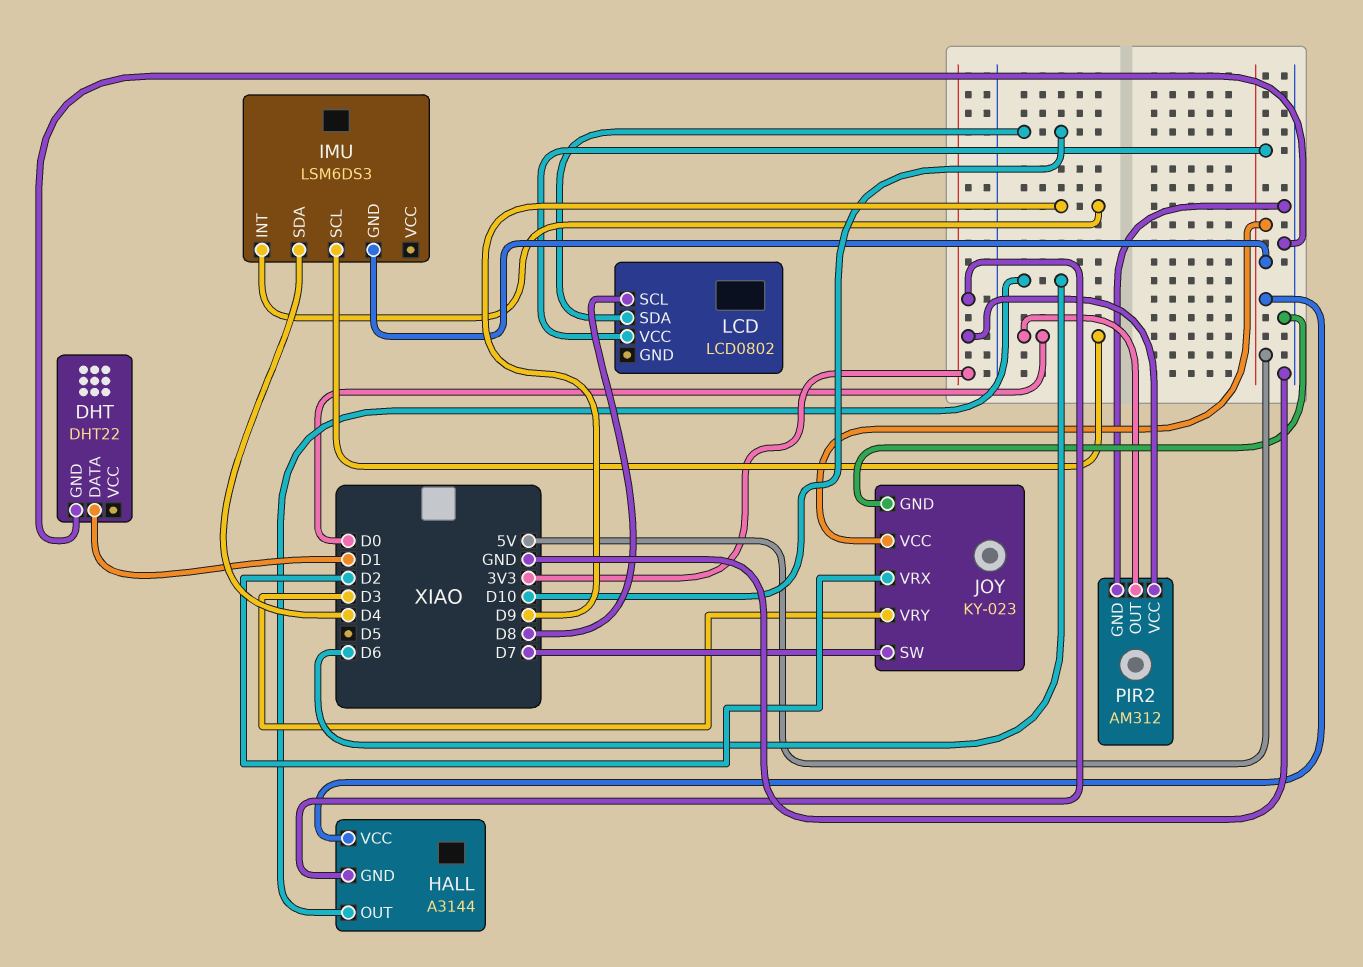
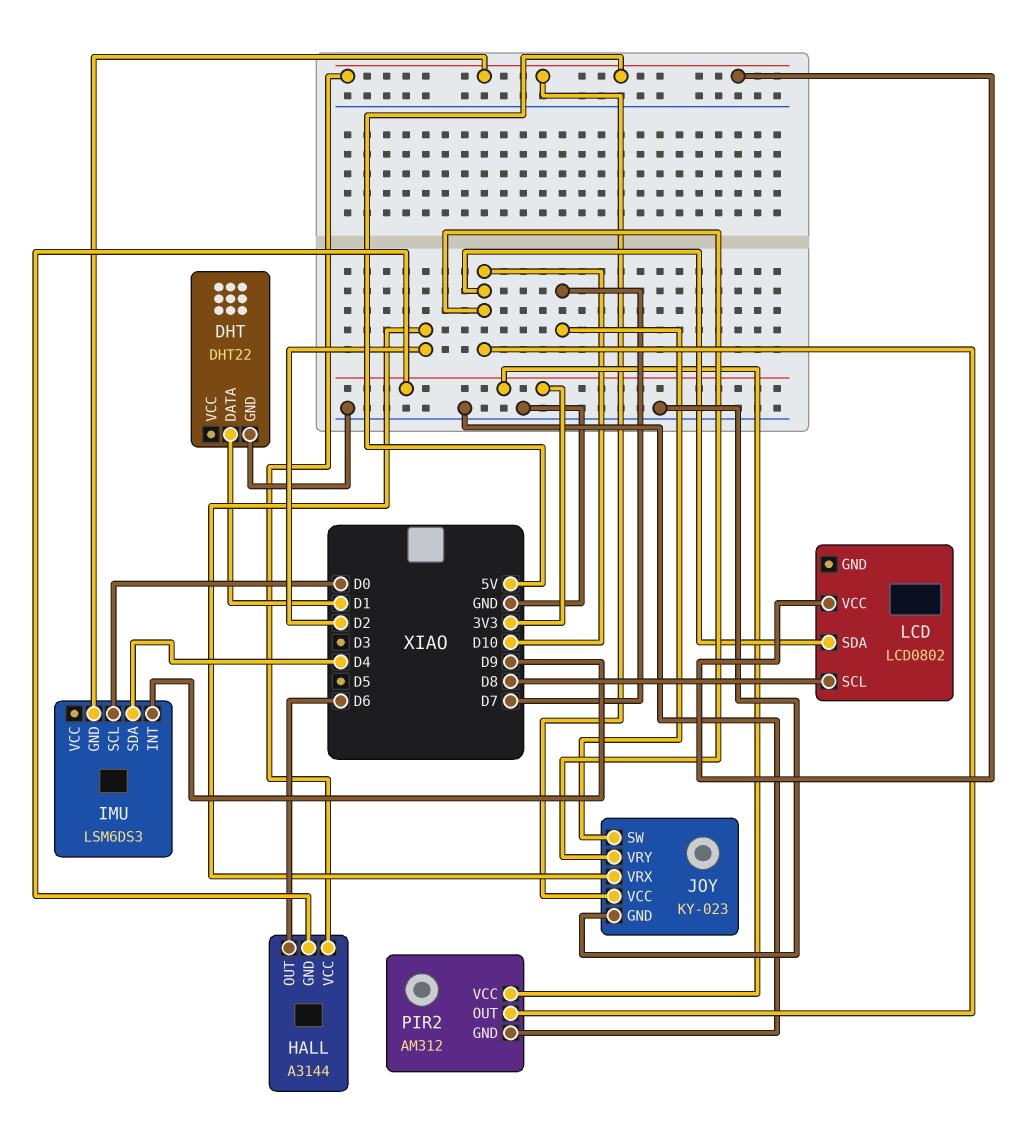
JOY pin VRY: D3 -> D10
PIR2 pin OUT: D0 -> D10

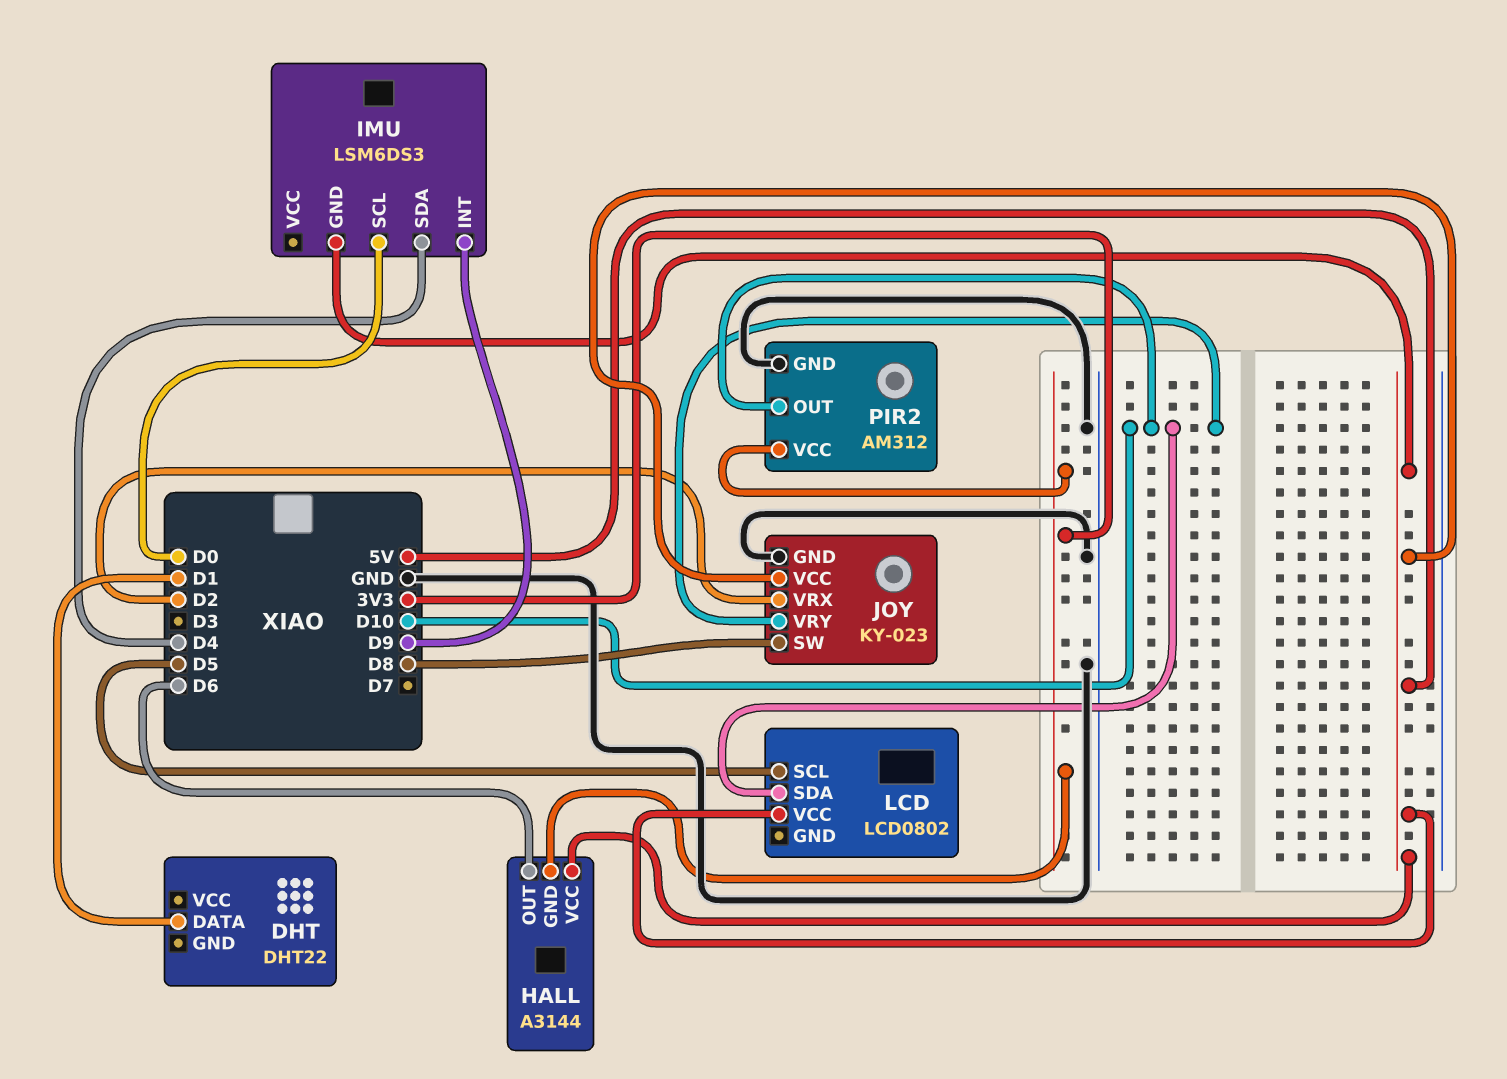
DHT pin GND: GND -> none
JOY pin SW: D7 -> D8
LCD pin SCL: D8 -> D5

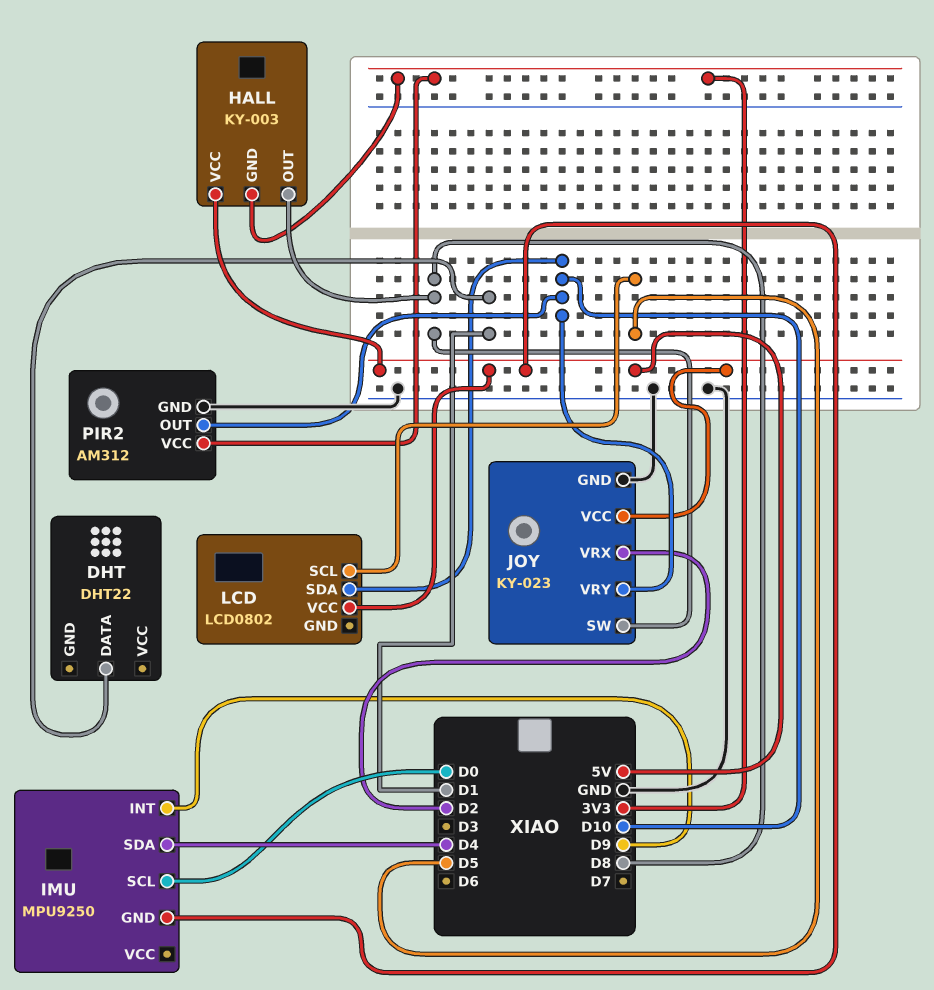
HALL: A3144 -> KY-003
HALL pin OUT: D6 -> D8
IMU: LSM6DS3 -> MPU9250

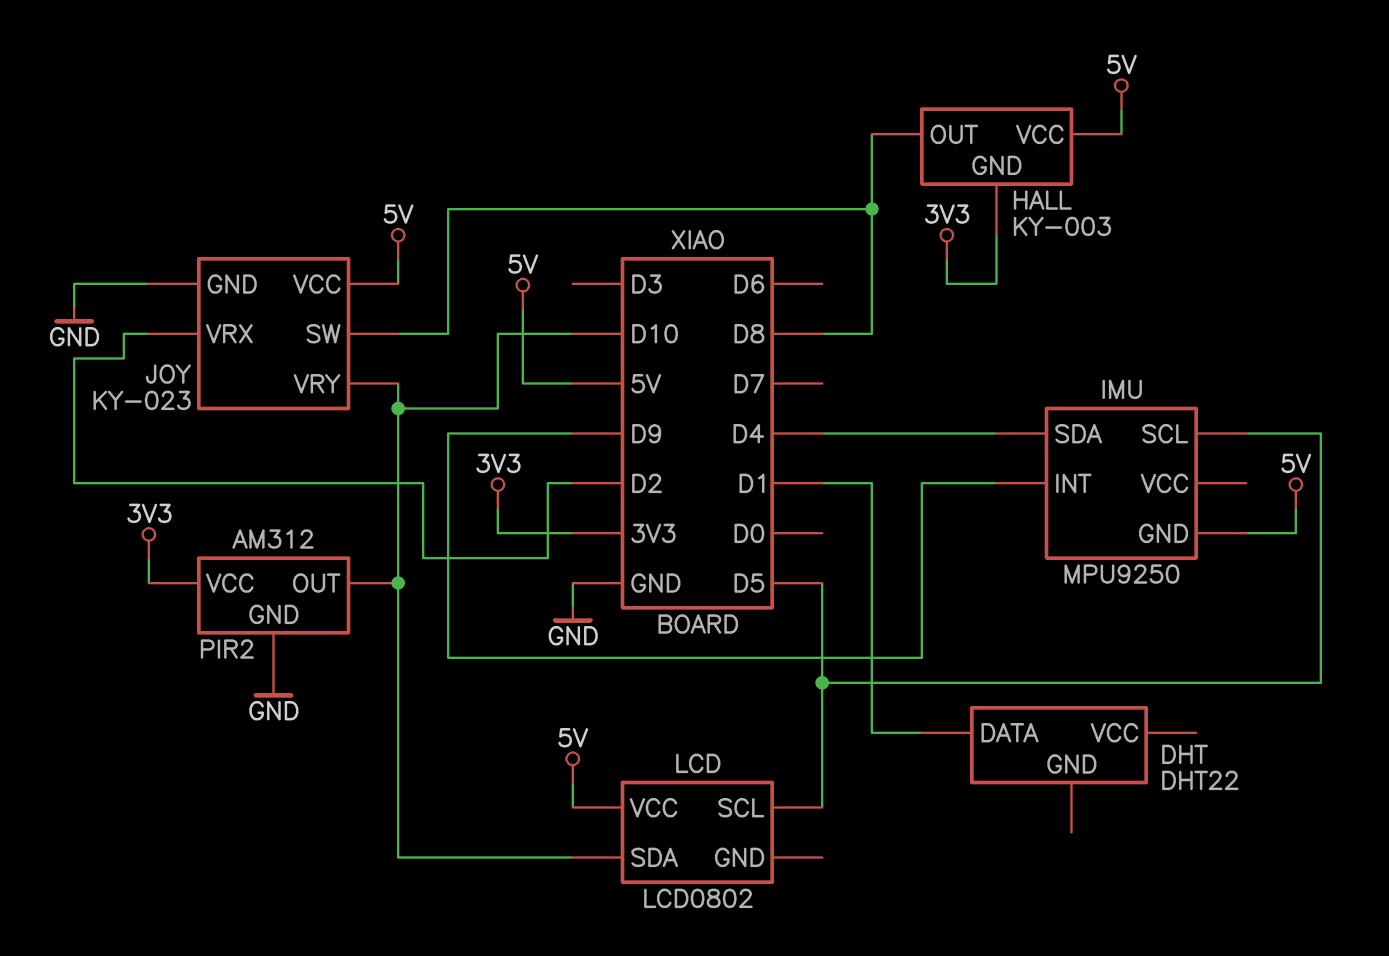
IMU pin SCL: D0 -> D5

